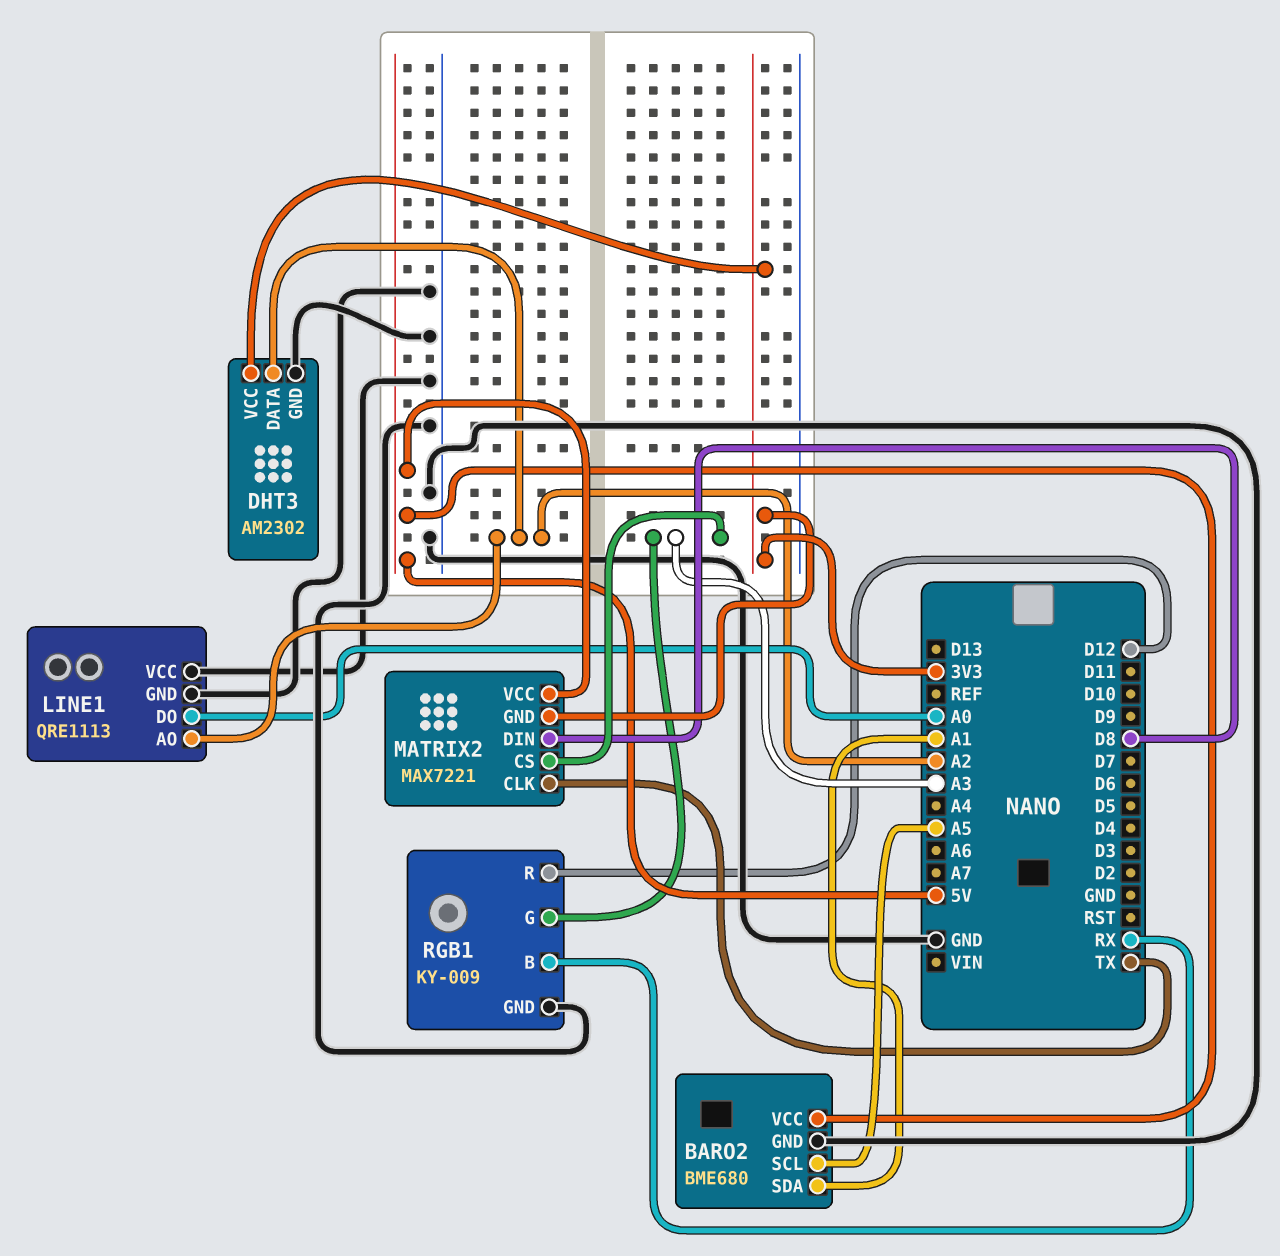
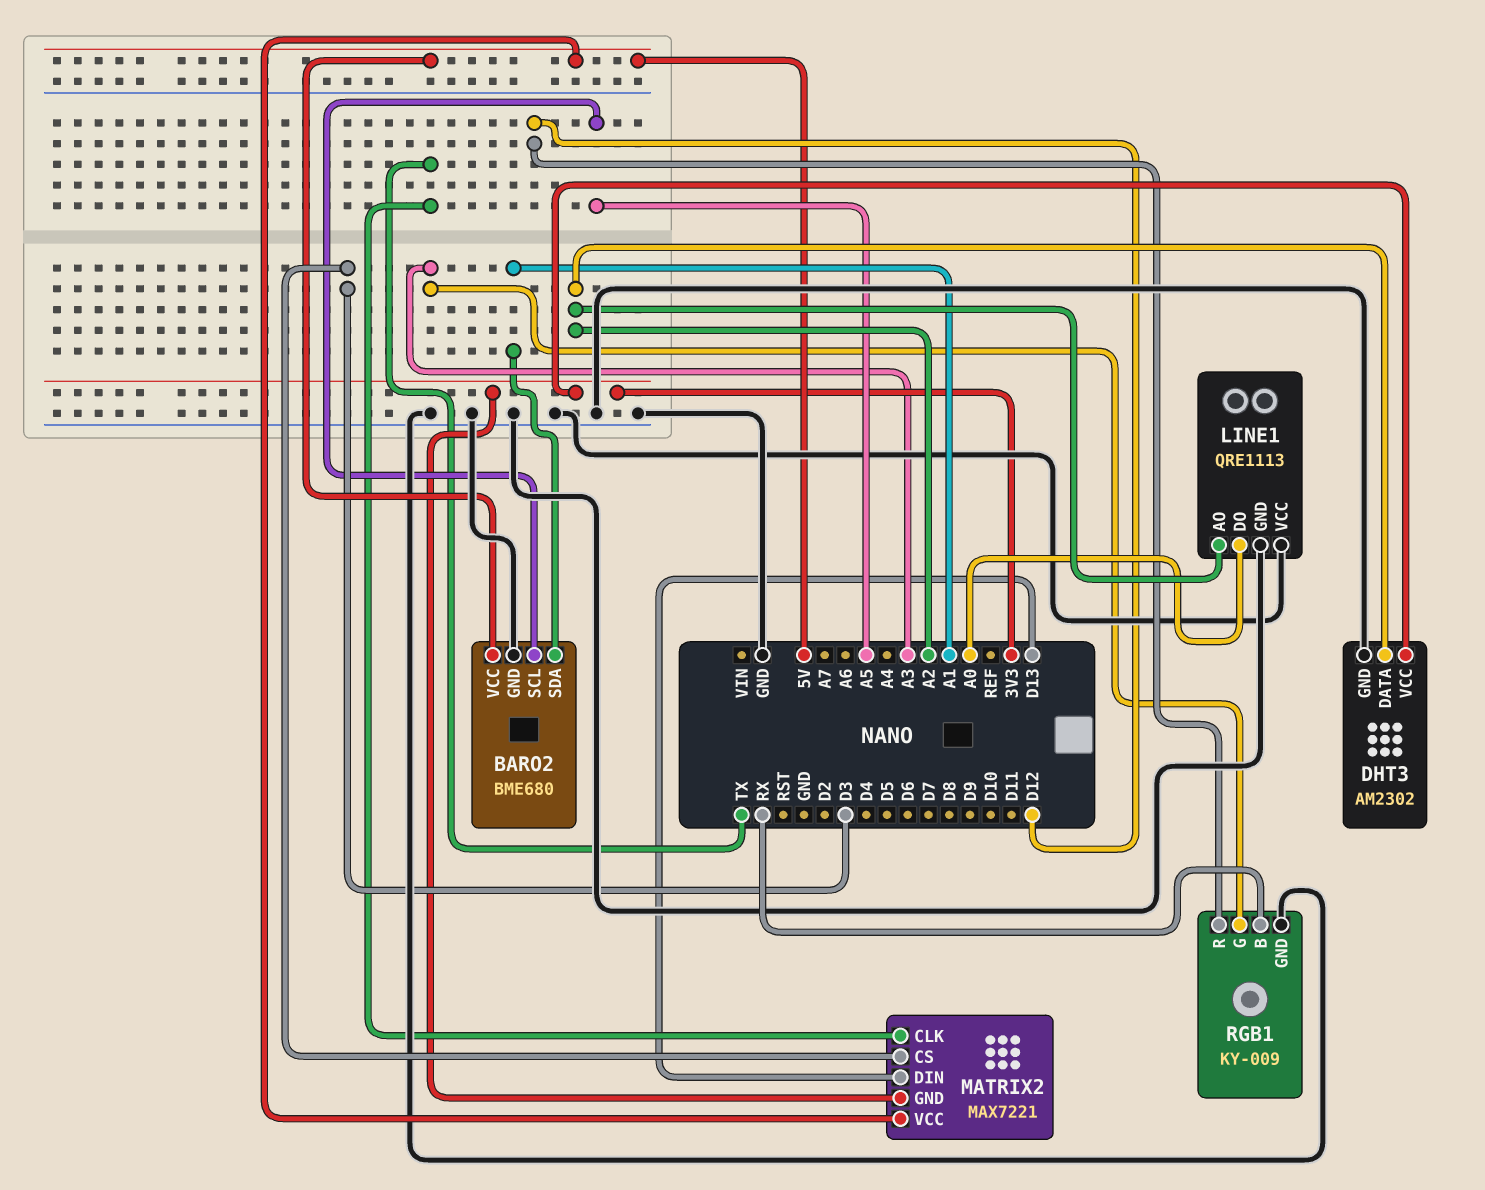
MATRIX2 pin CS: A3 -> D3
MATRIX2 pin DIN: D8 -> D13

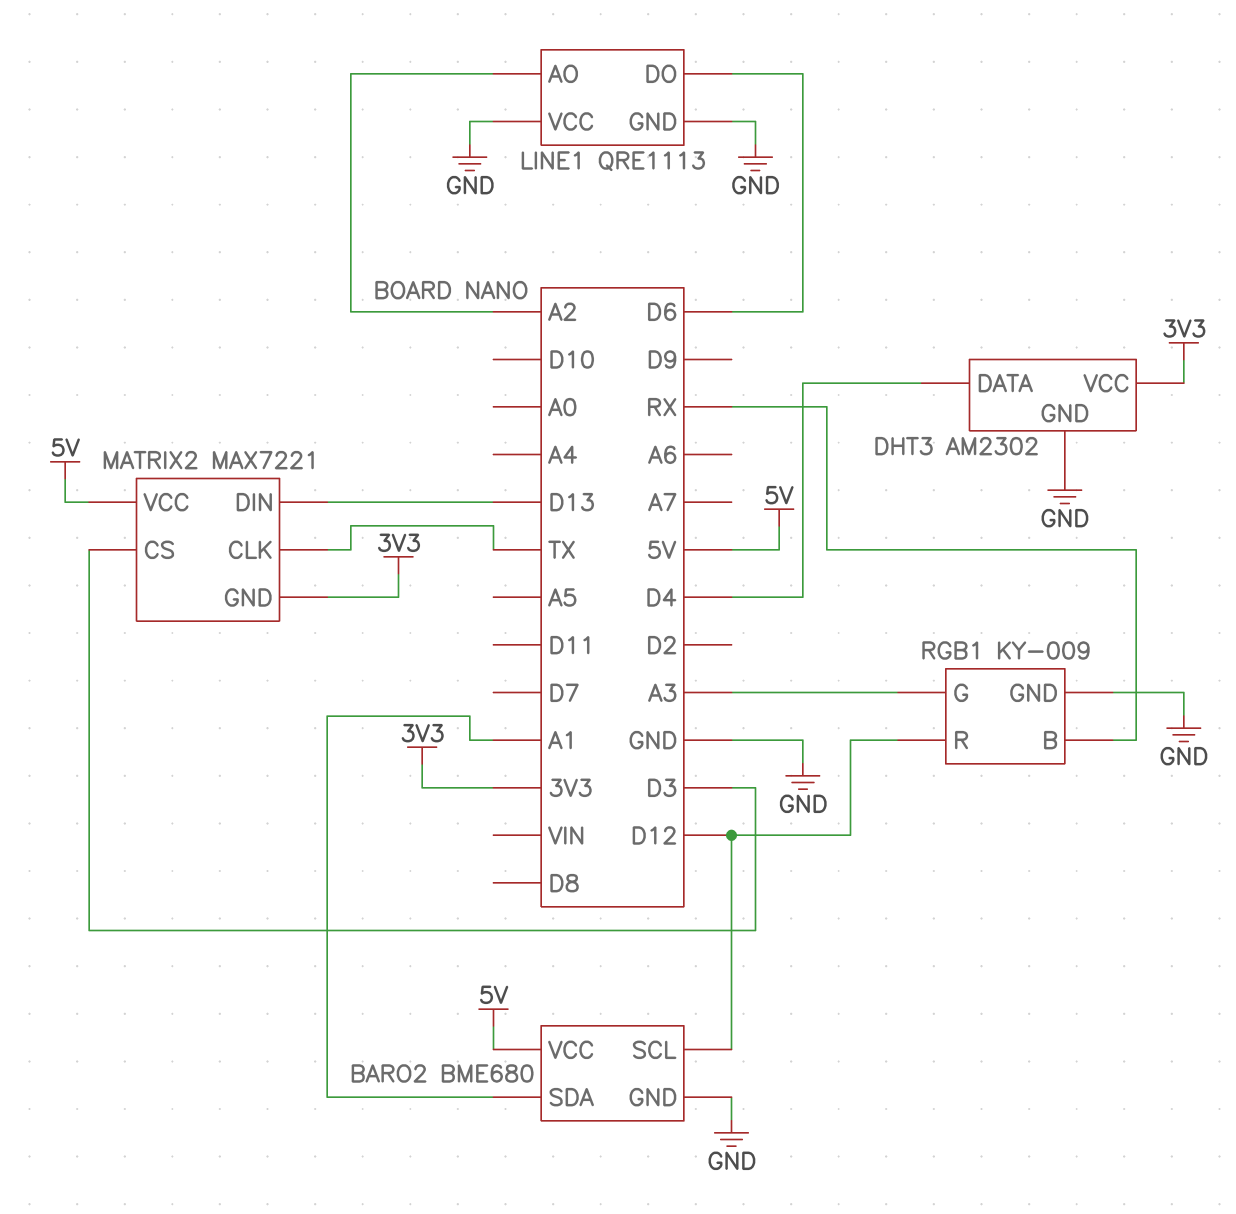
BARO2 pin SCL: A5 -> D12
DHT3 pin DATA: A2 -> D4
LINE1 pin DO: A0 -> D6

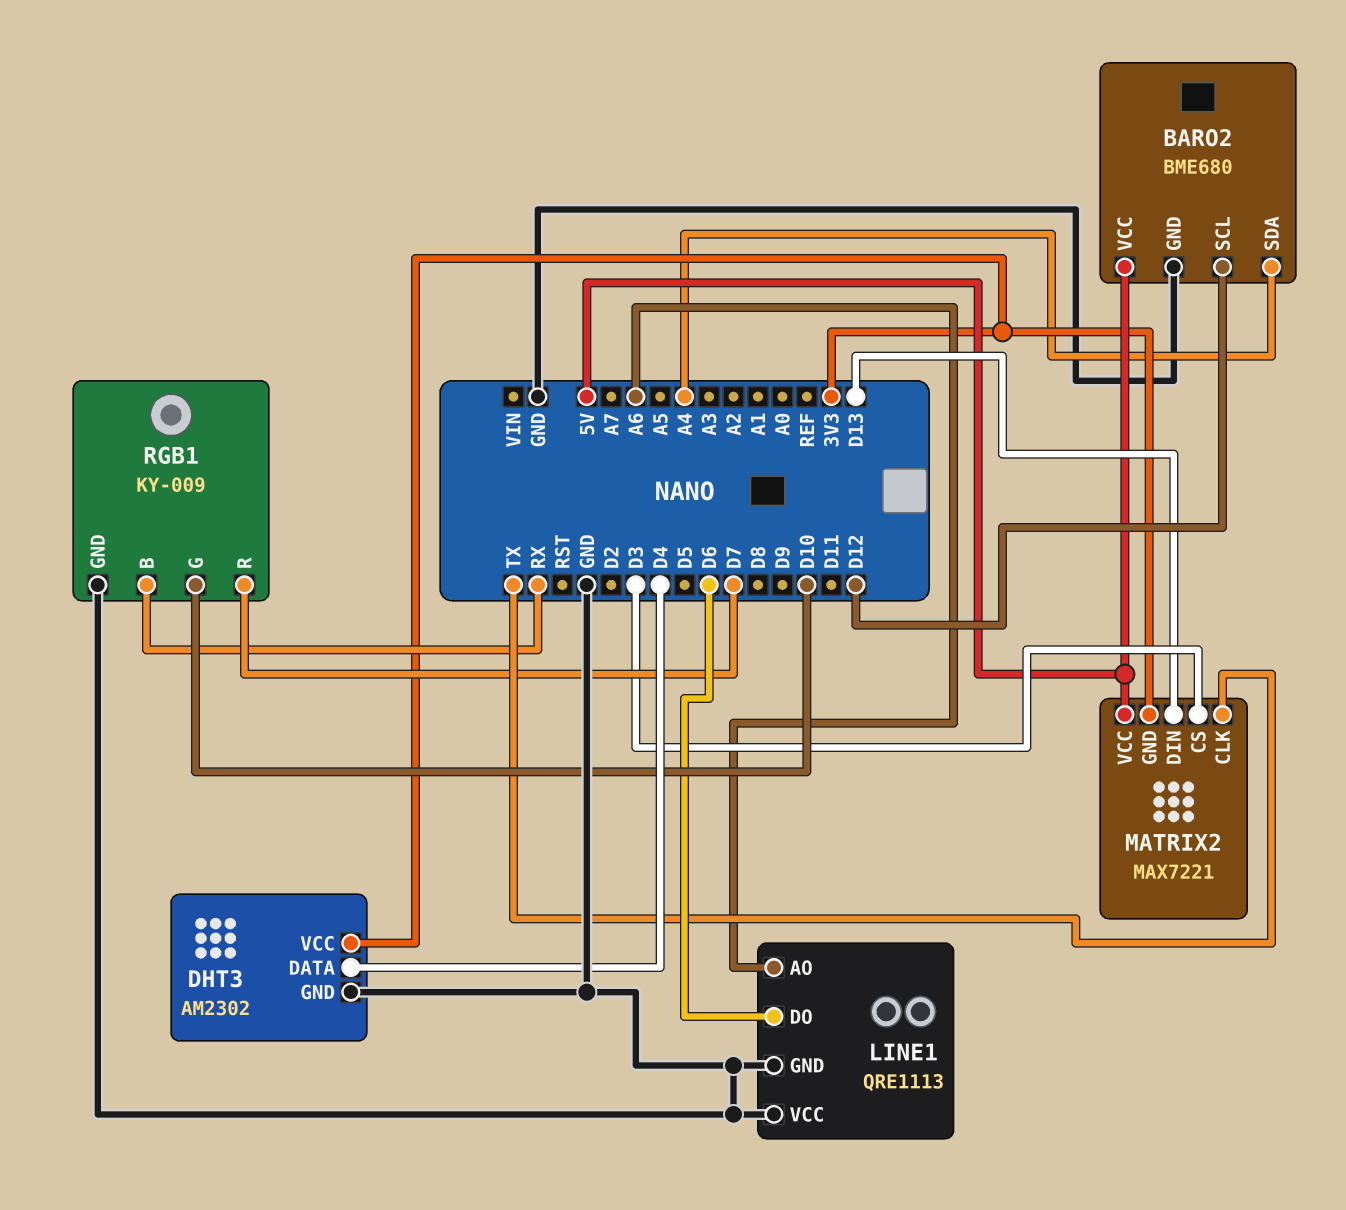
BARO2 pin SDA: A1 -> A4
LINE1 pin AO: A2 -> A6
RGB1 pin G: A3 -> D10
RGB1 pin R: D12 -> D7

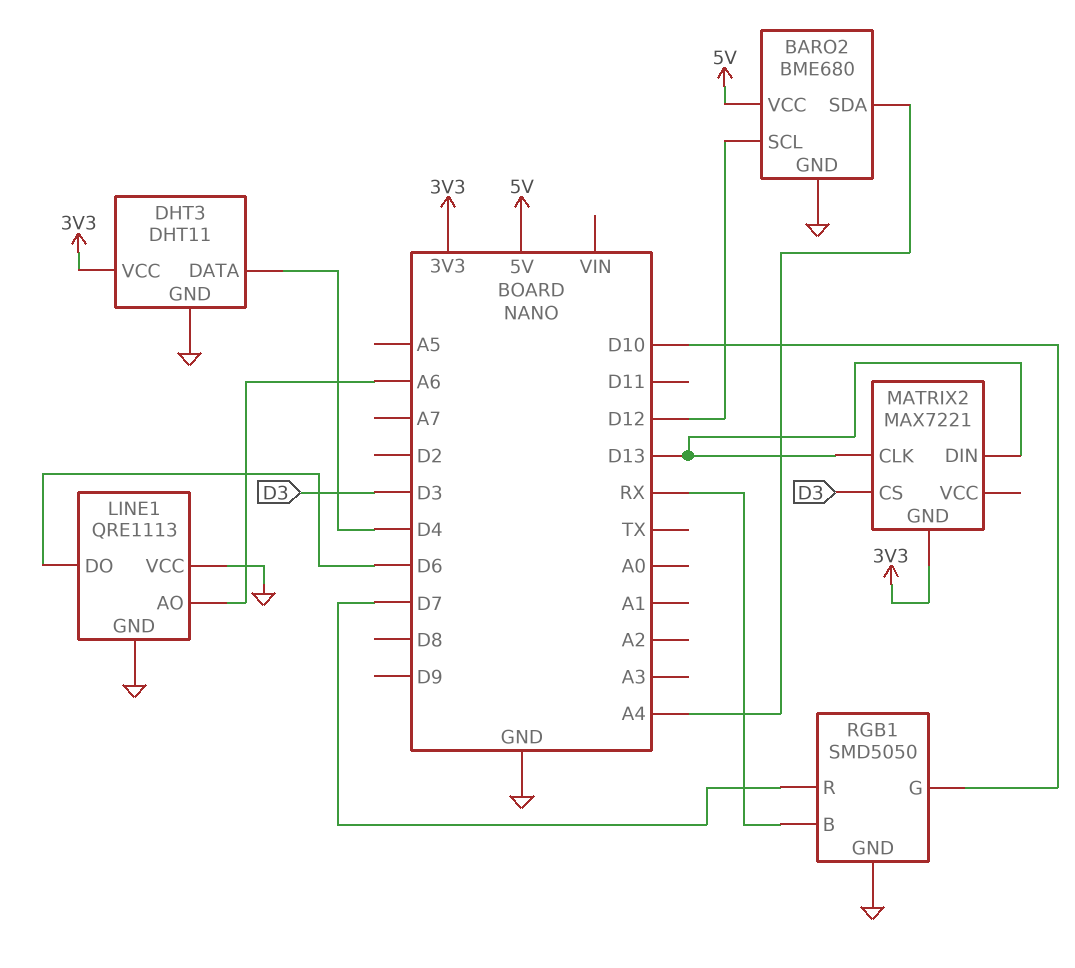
DHT3: AM2302 -> DHT11
MATRIX2 pin CLK: TX -> D13
MATRIX2 pin VCC: 5V -> none
RGB1: KY-009 -> SMD5050

